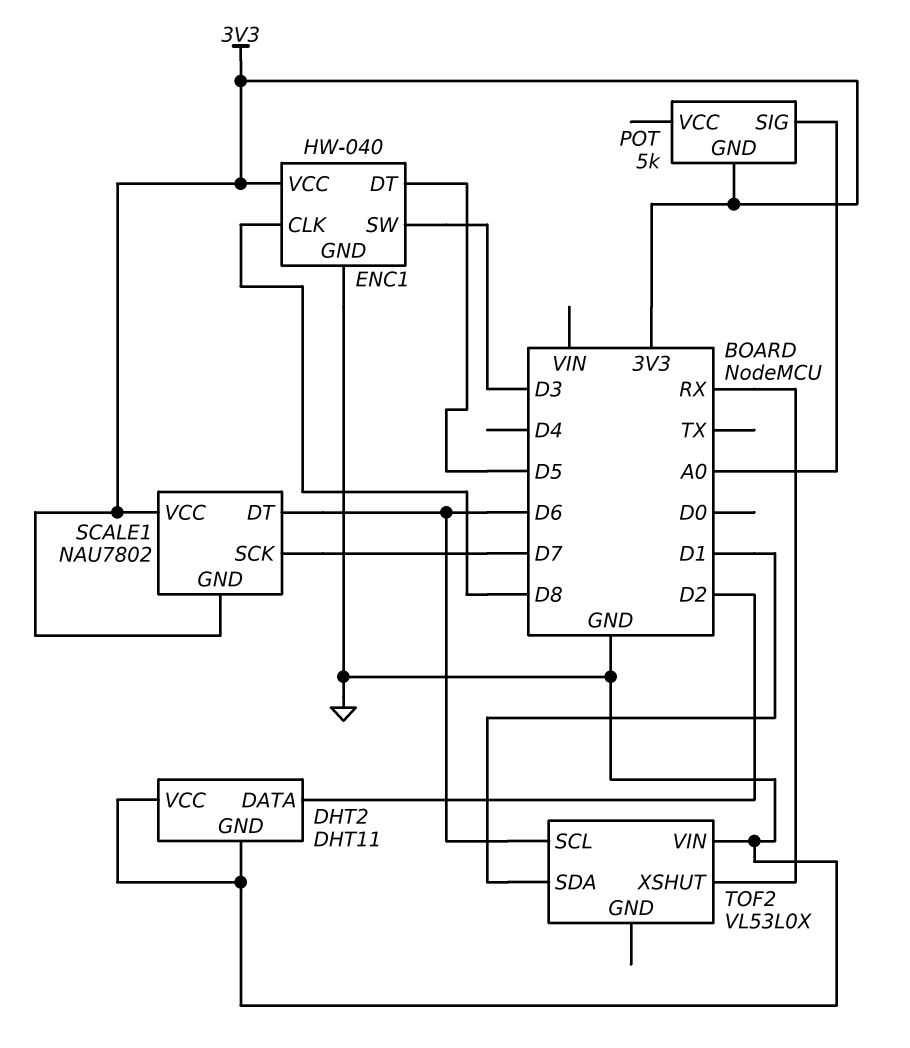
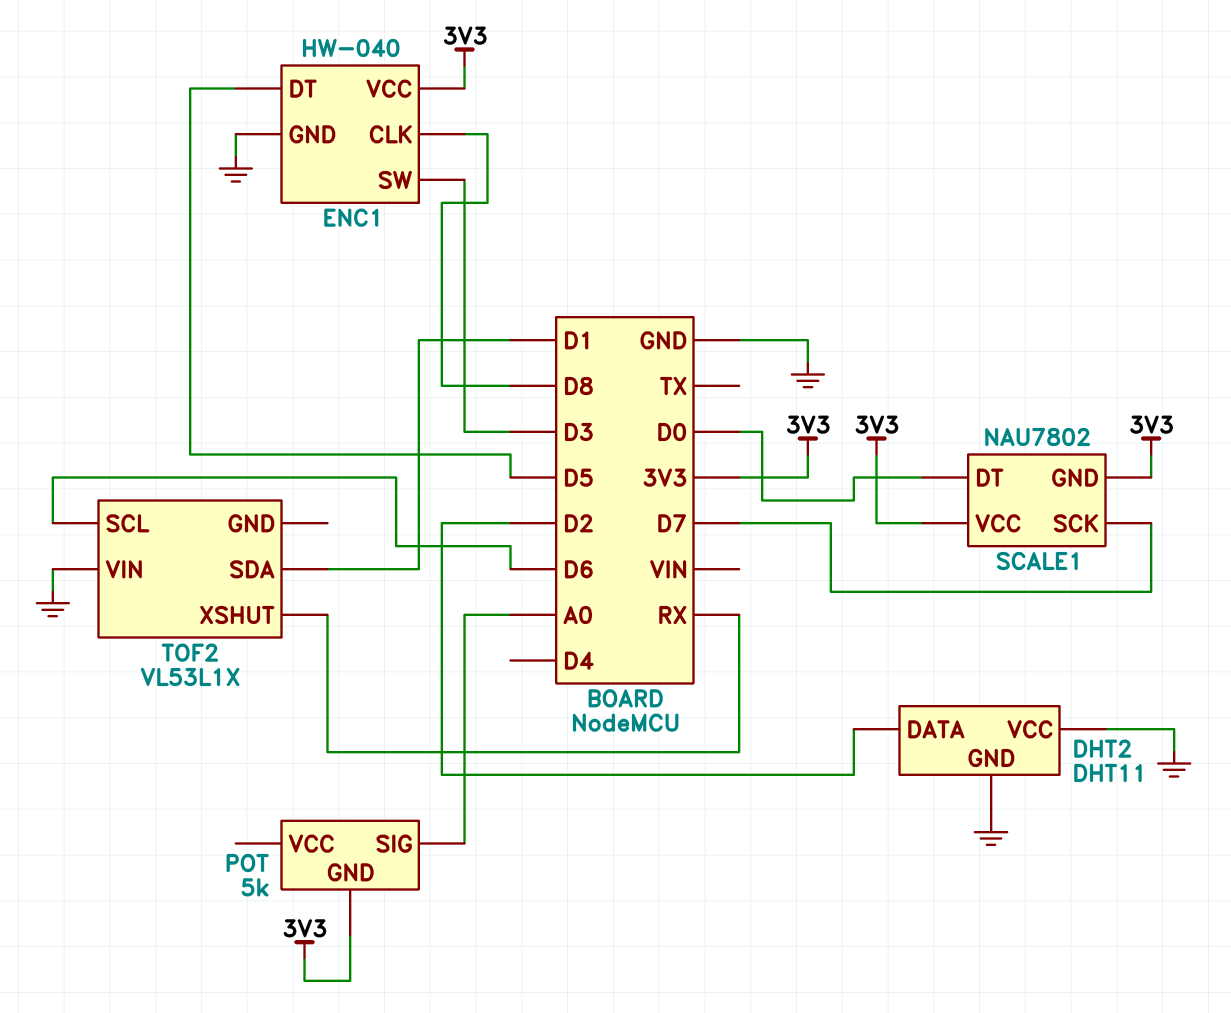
SCALE1 pin DT: D6 -> D0
TOF2: VL53L0X -> VL53L1X

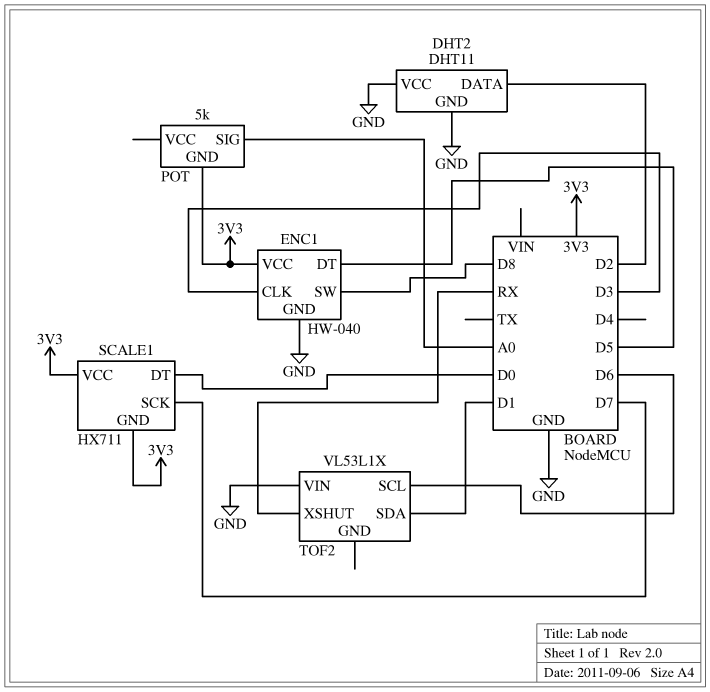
ENC1 pin CLK: D8 -> D3
ENC1 pin SW: D3 -> D8
SCALE1: NAU7802 -> HX711

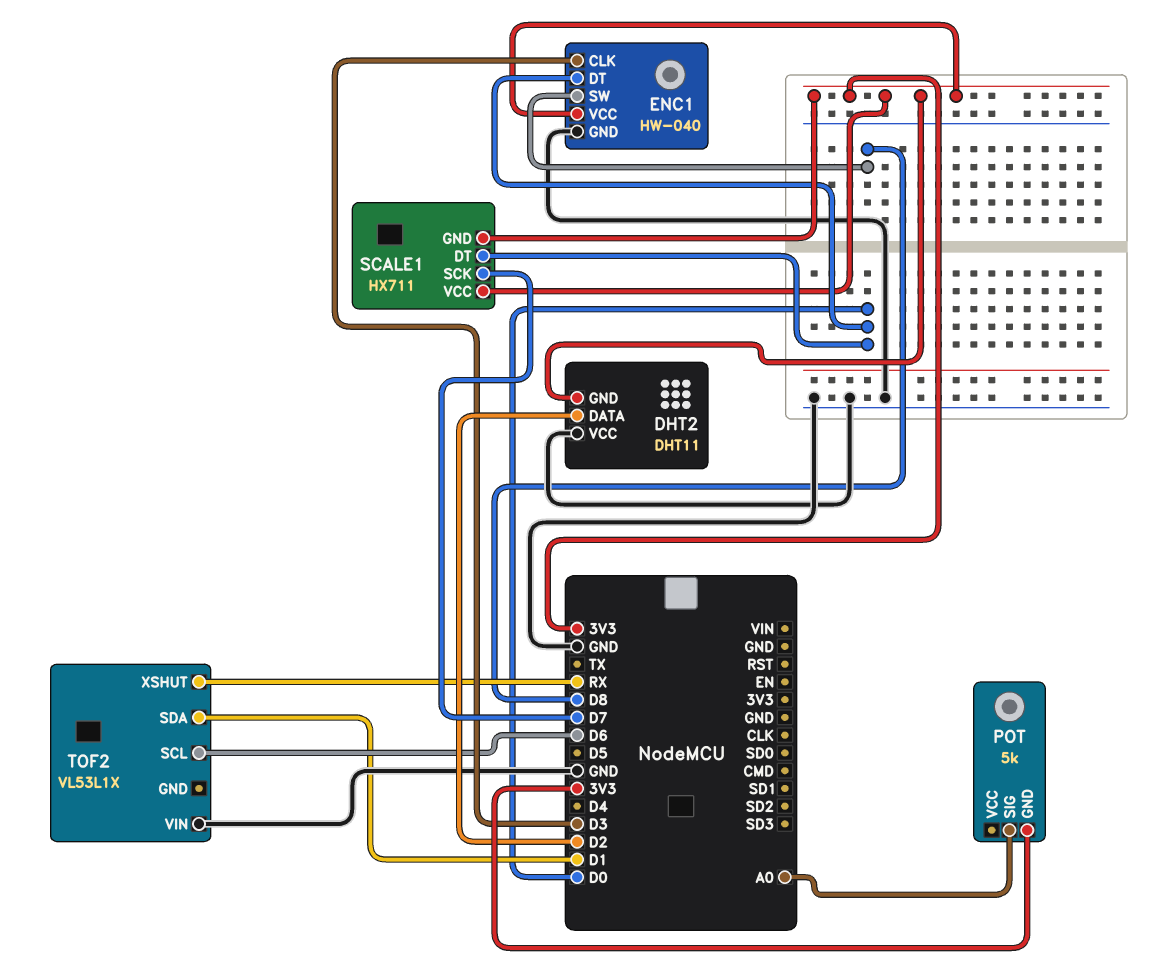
DHT2 pin GND: GND -> 3V3
ENC1 pin DT: D5 -> D0

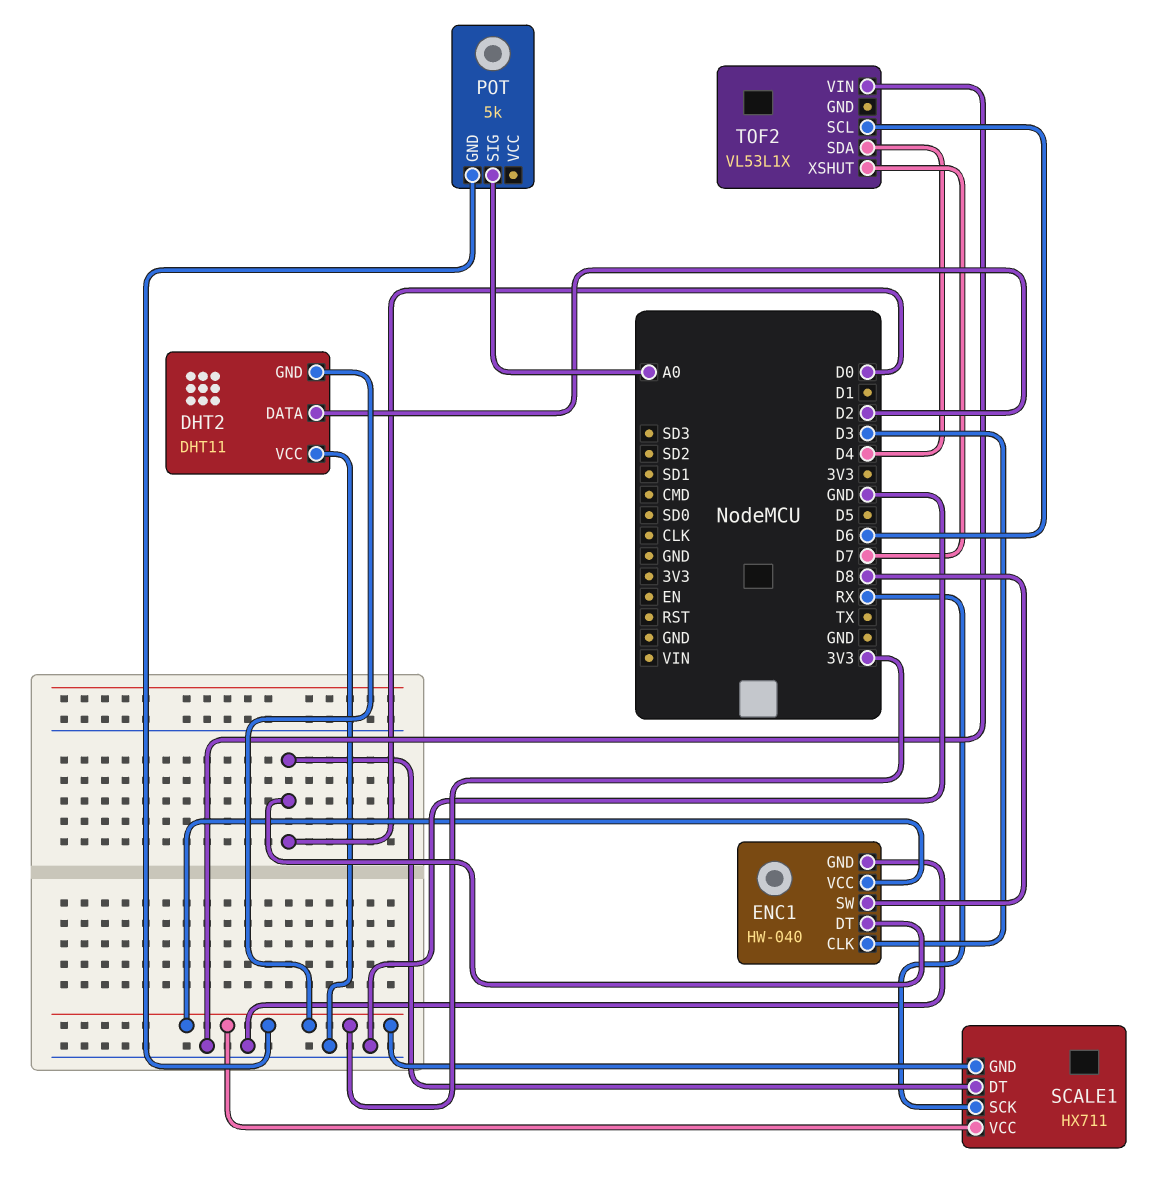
SCALE1 pin SCK: D7 -> RX
TOF2 pin SDA: D1 -> D4
TOF2 pin XSHUT: RX -> D7

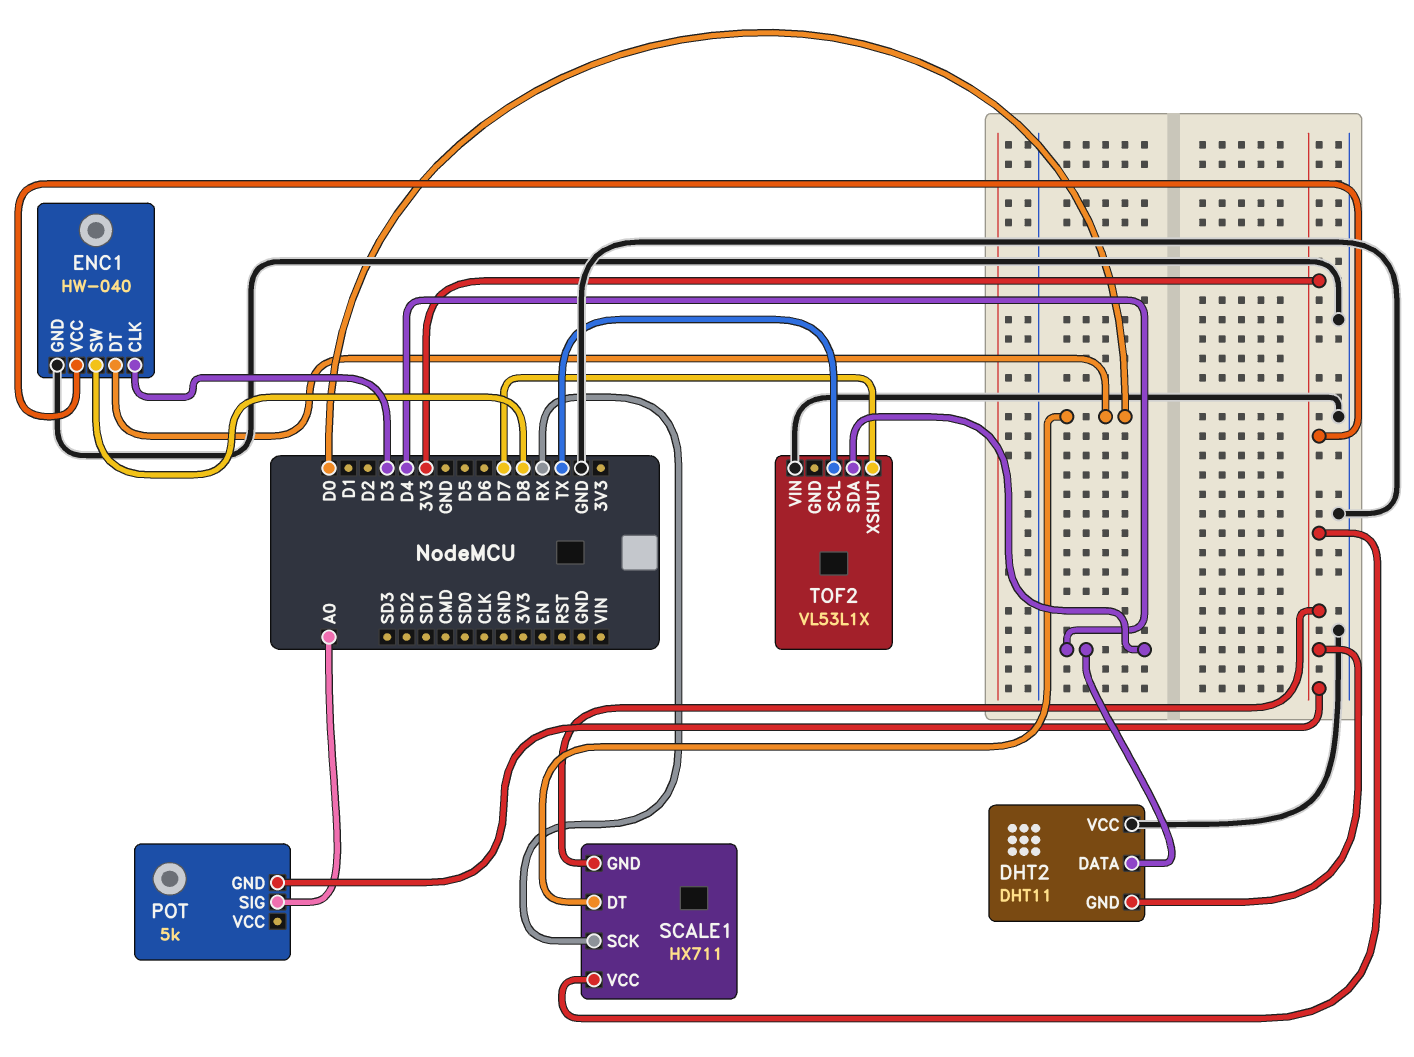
DHT2 pin DATA: D2 -> D4
TOF2 pin SCL: D6 -> TX

